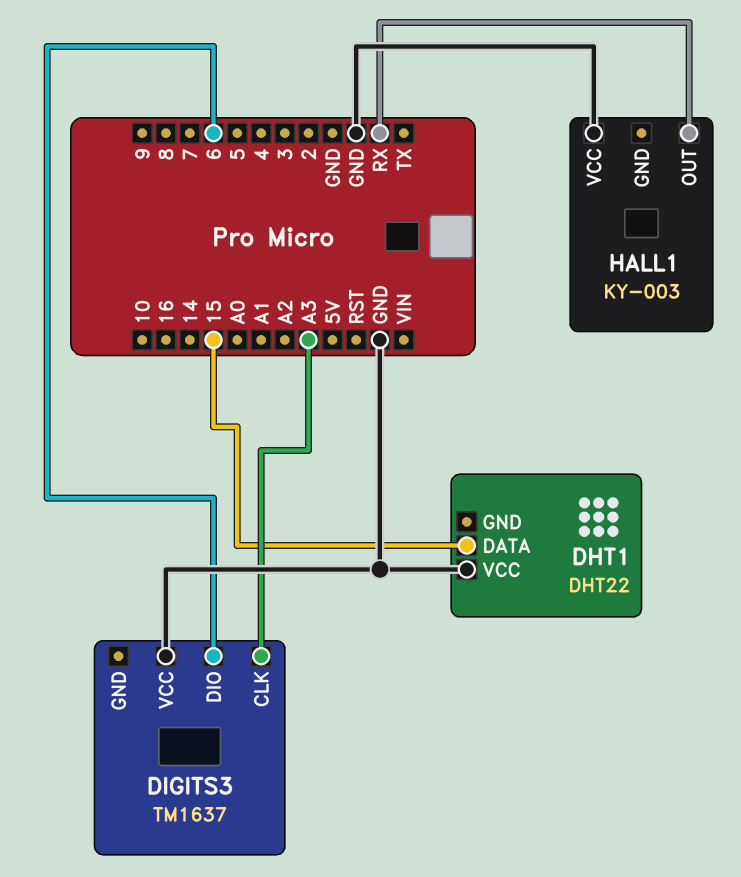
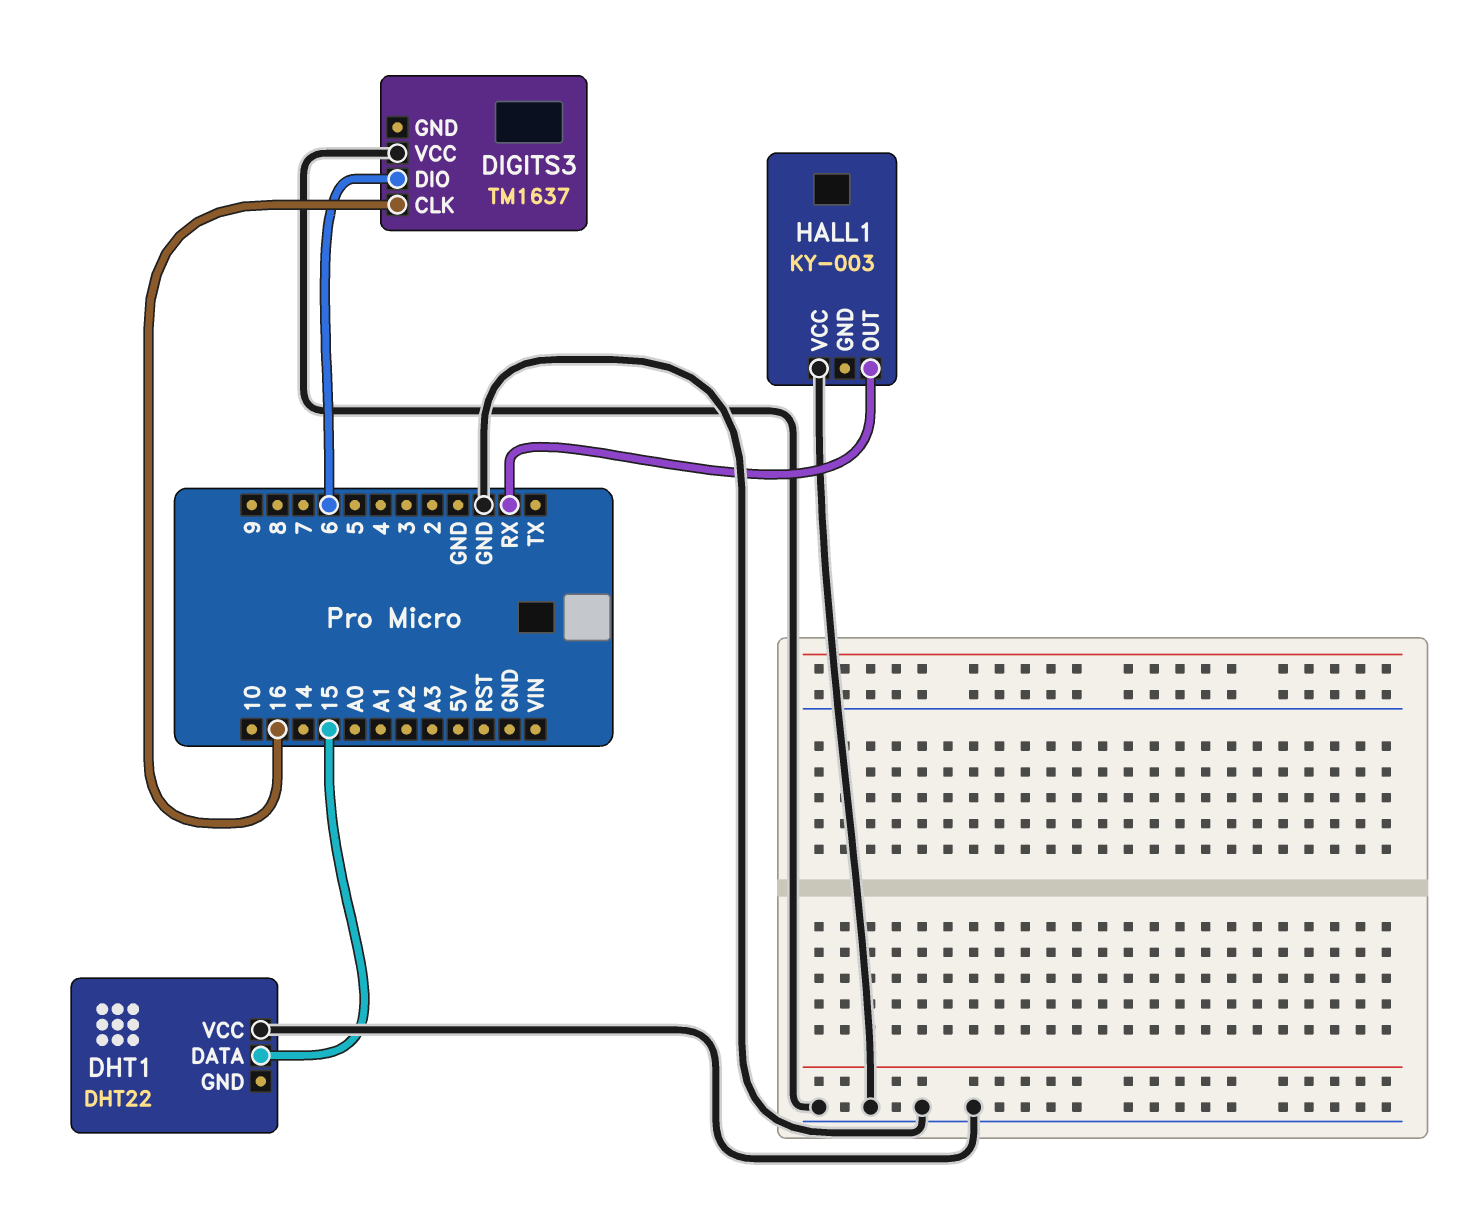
DIGITS3 pin CLK: A3 -> 16

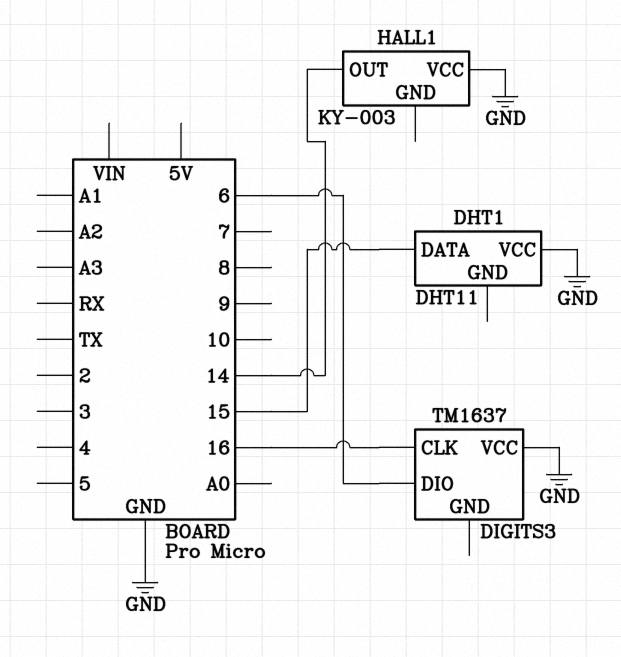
DHT1: DHT22 -> DHT11
HALL1 pin OUT: RX -> 14

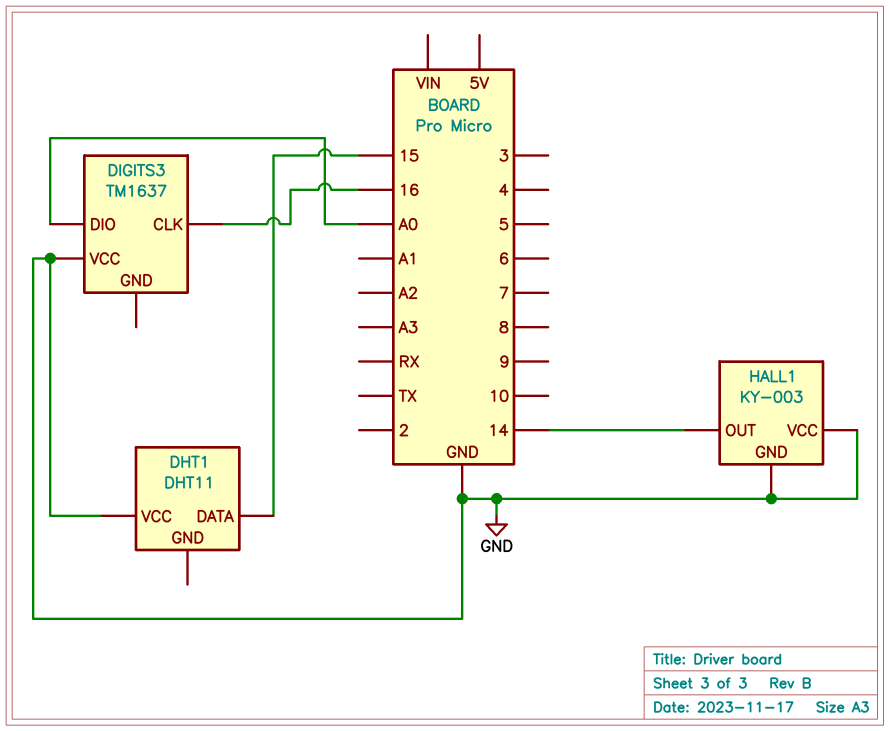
DIGITS3 pin DIO: 6 -> A0
HALL1 pin GND: none -> GND

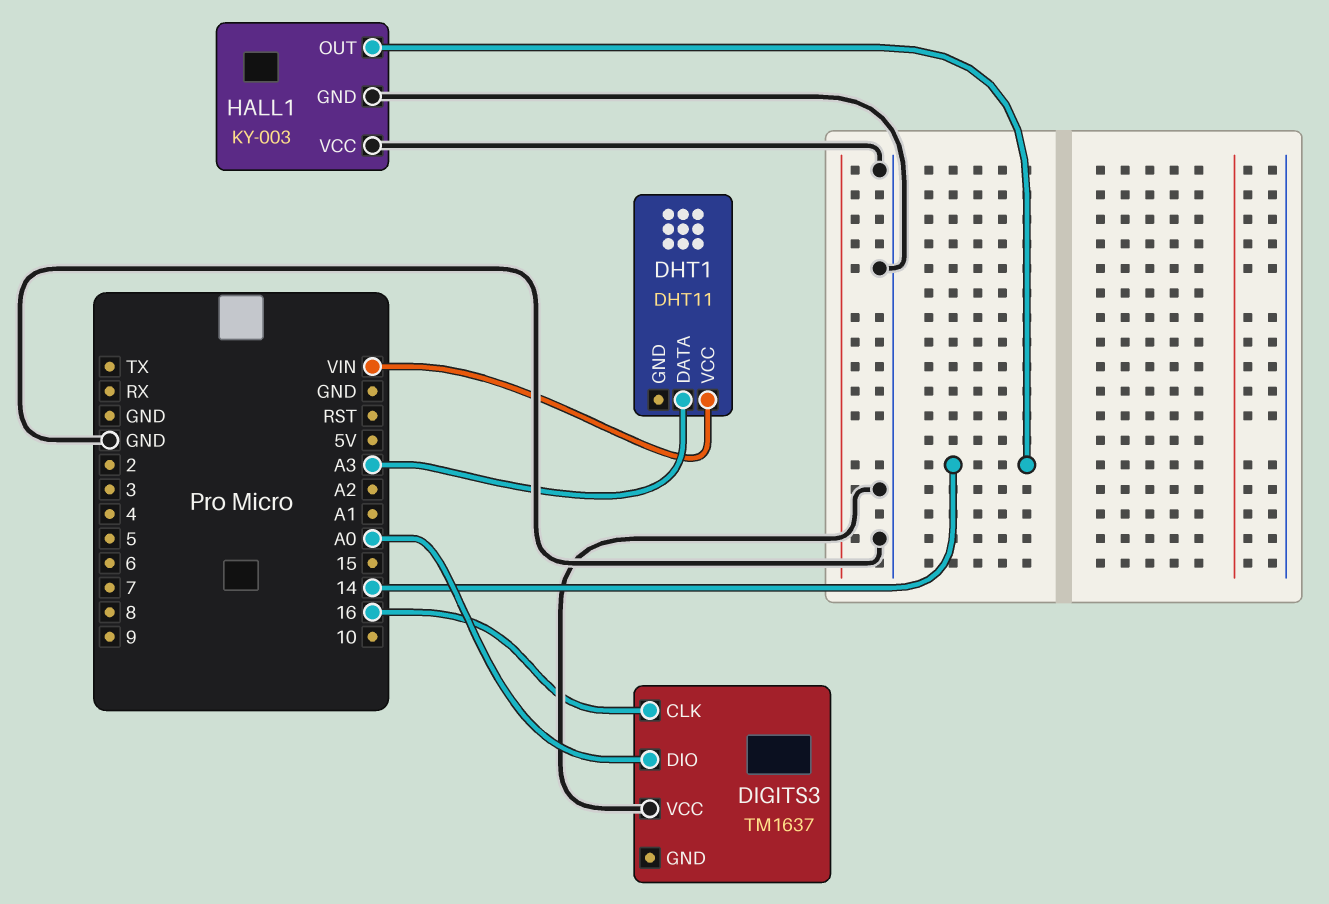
DHT1 pin DATA: 15 -> A3
DHT1 pin VCC: GND -> VIN

